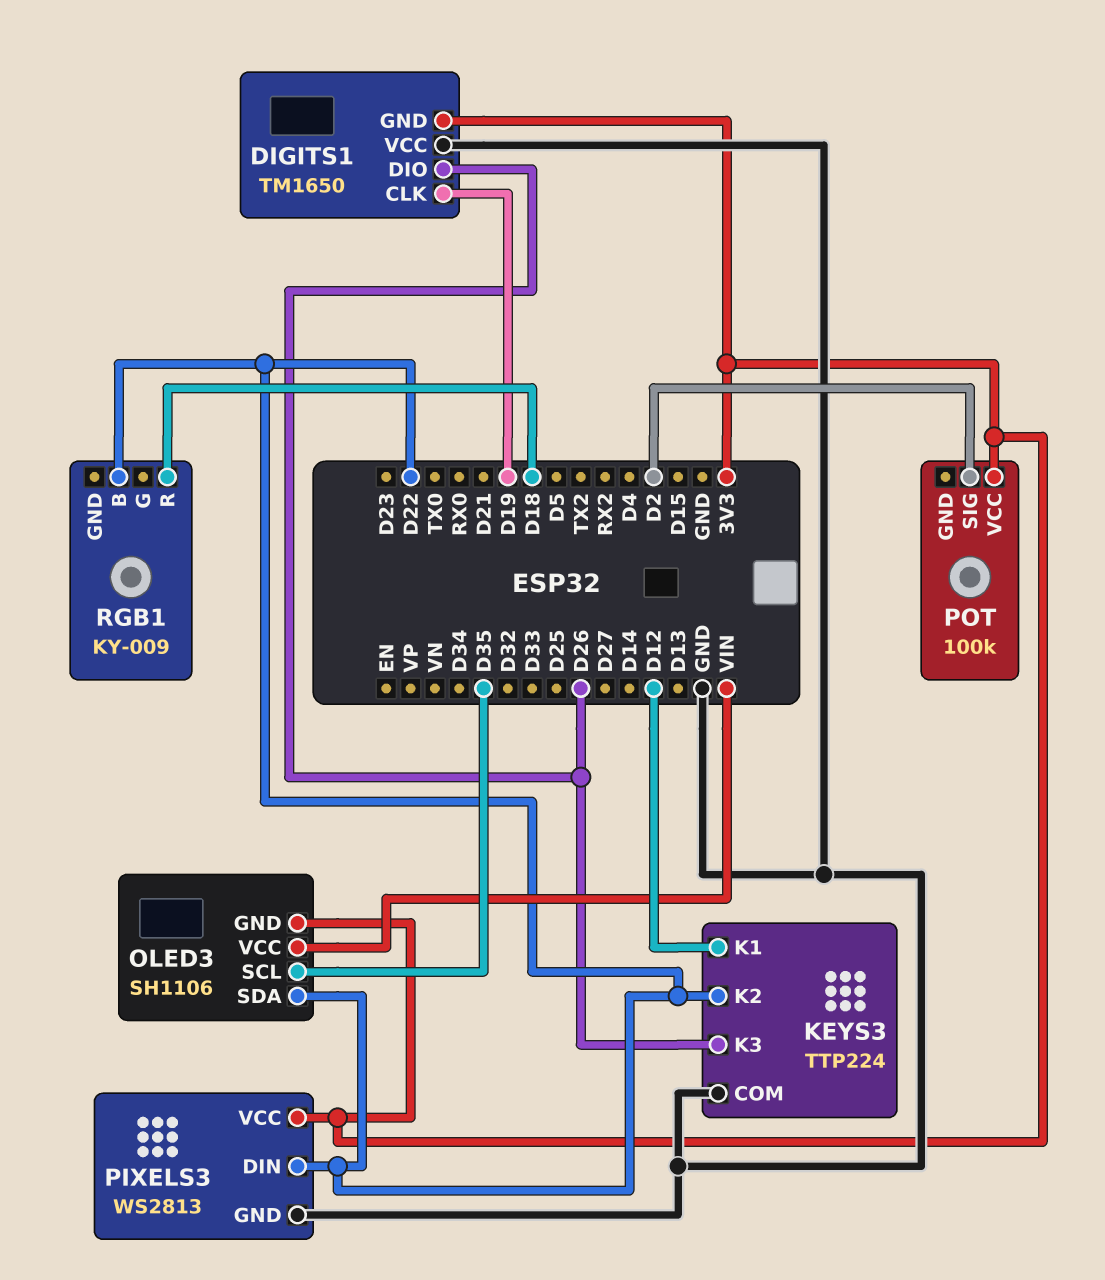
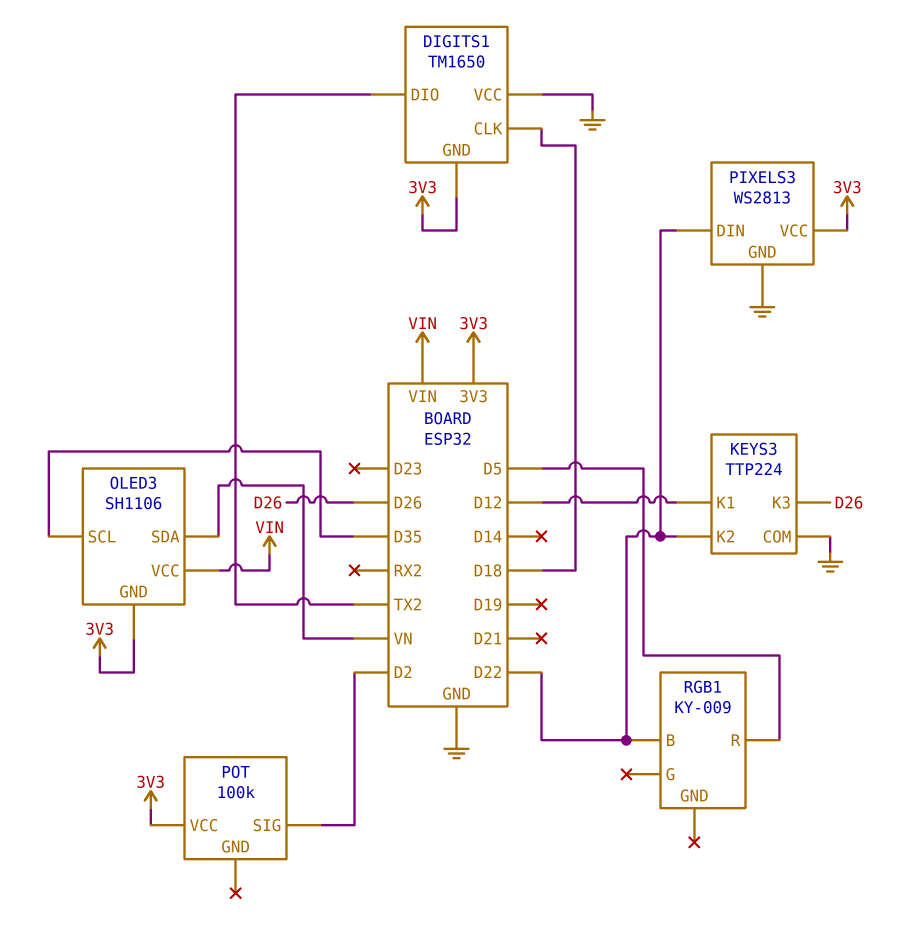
DIGITS1 pin CLK: D19 -> D18
DIGITS1 pin DIO: D26 -> TX2
OLED3 pin SDA: D22 -> VN
RGB1 pin R: D18 -> D5

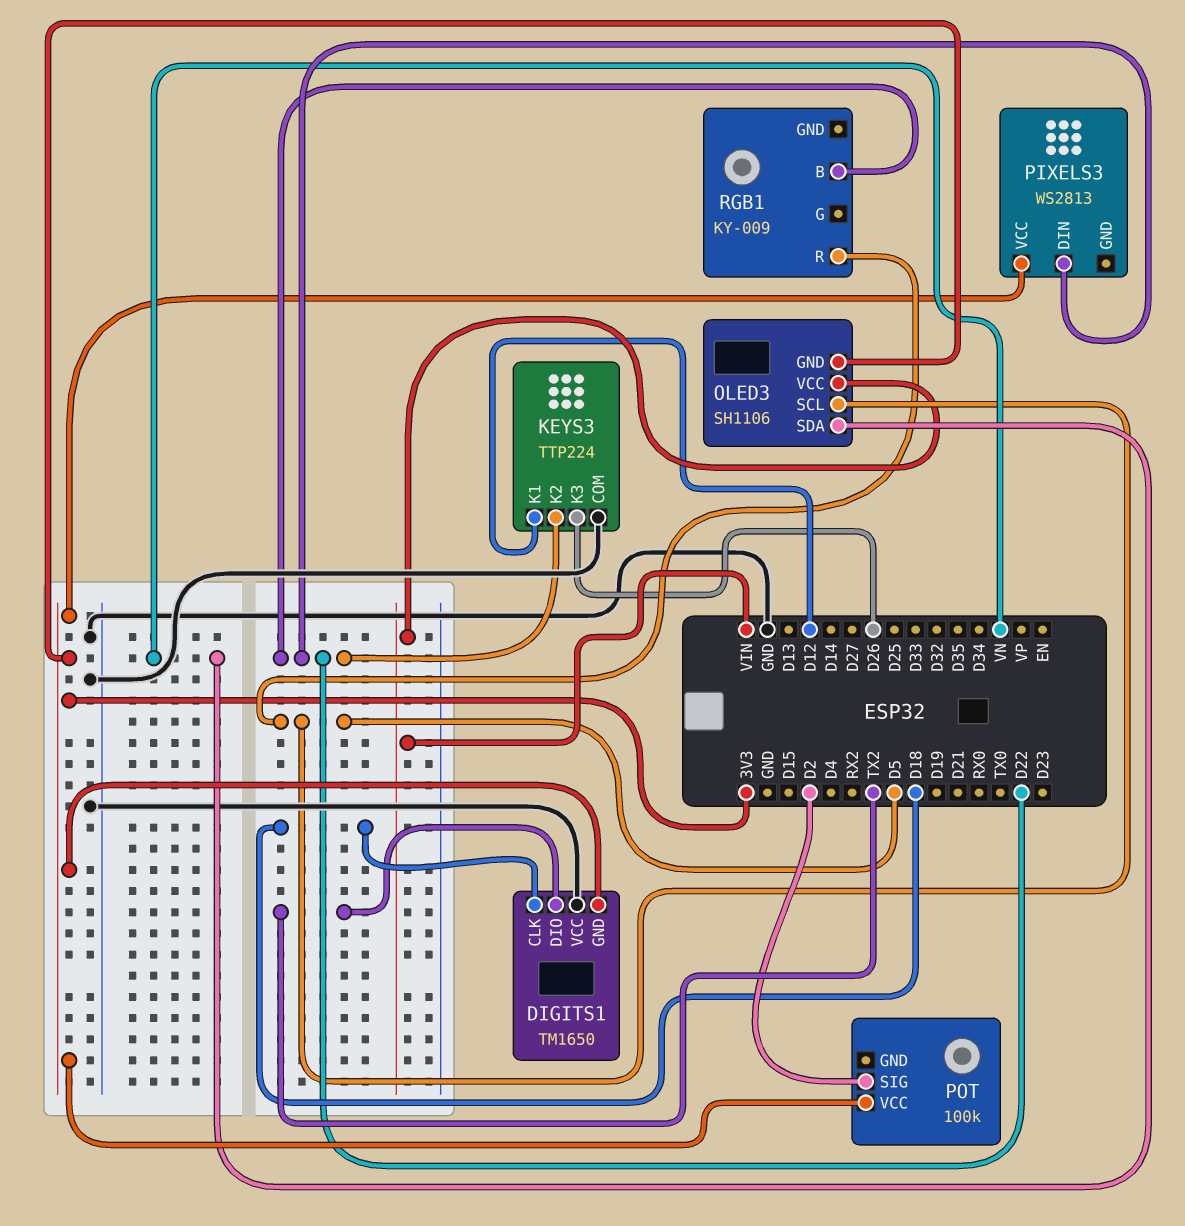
OLED3 pin SCL: D35 -> D5
PIXELS3 pin GND: GND -> none

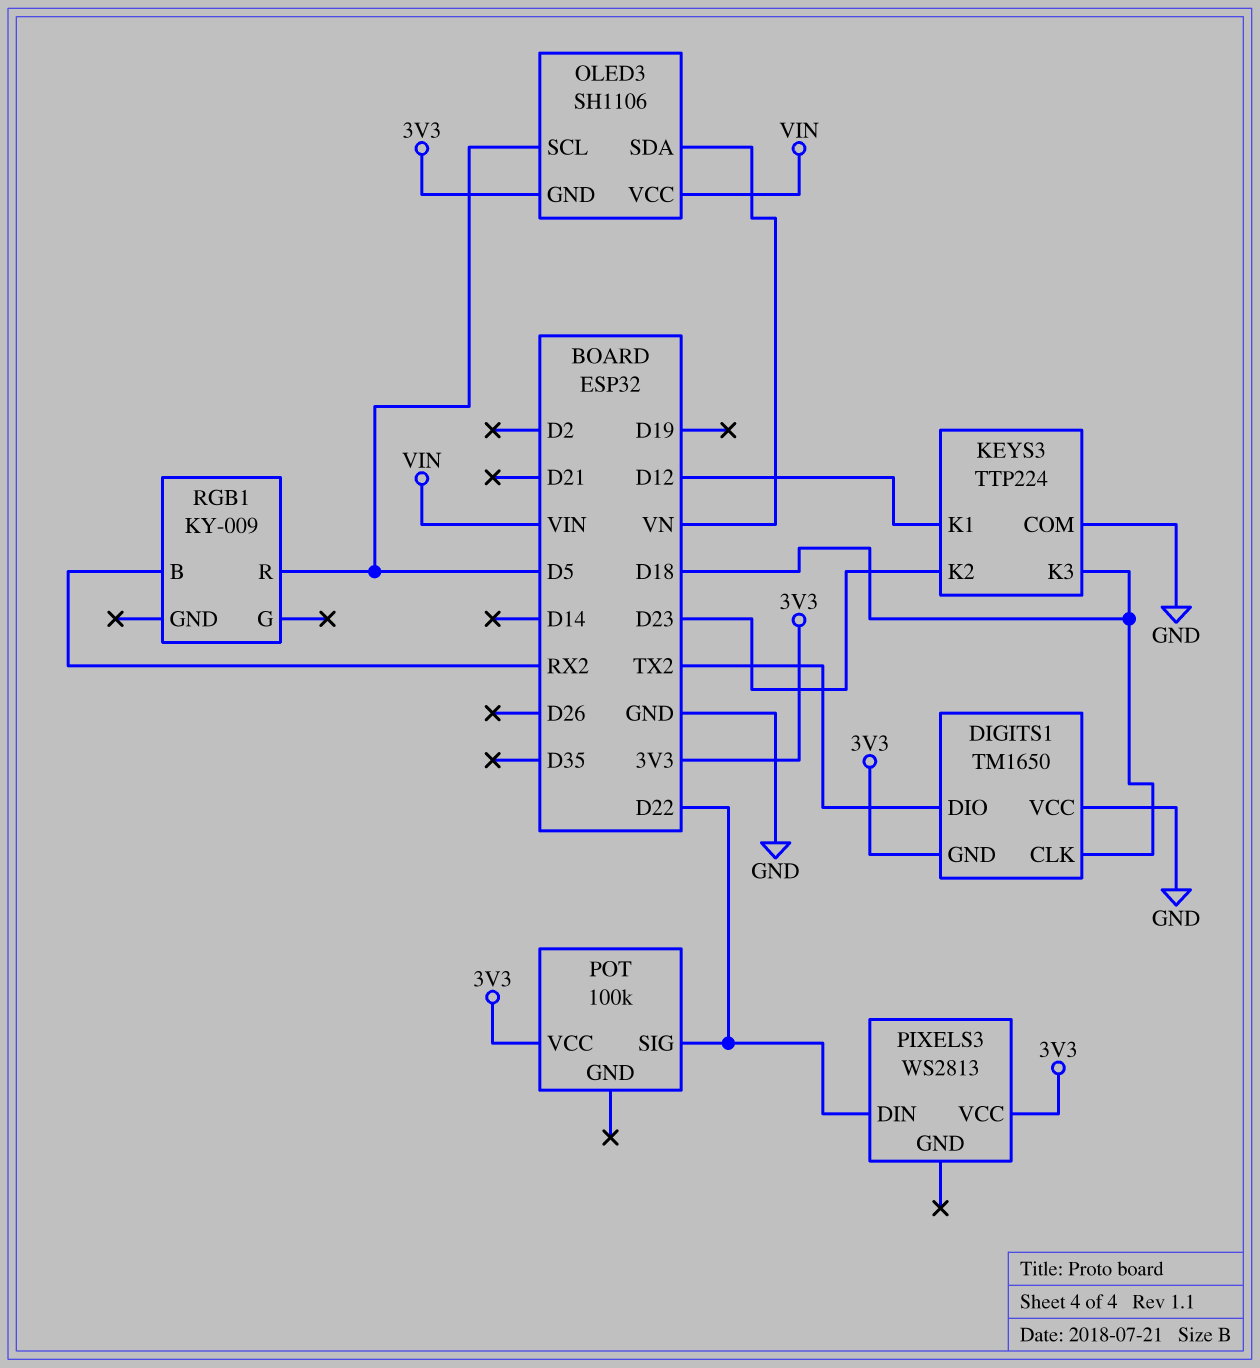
KEYS3 pin K2: D22 -> D23
KEYS3 pin K3: D26 -> D18
POT pin SIG: D2 -> D22
RGB1 pin B: D22 -> RX2

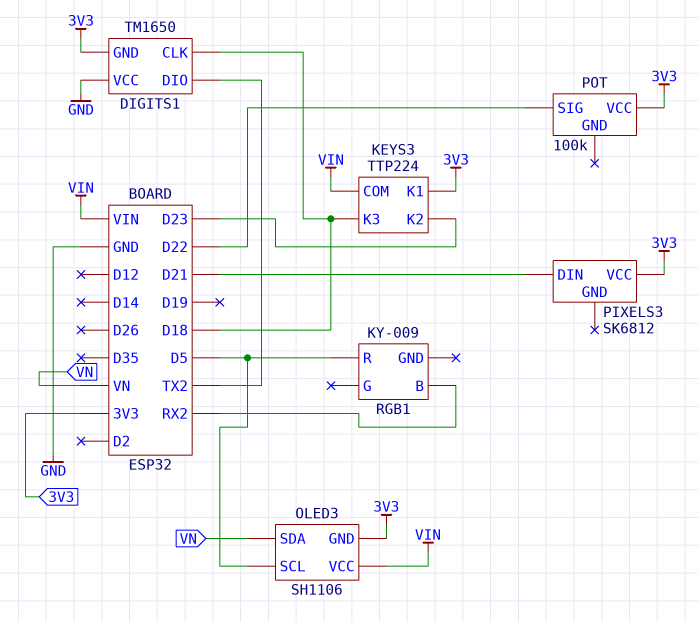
KEYS3 pin COM: GND -> VIN
KEYS3 pin K1: D12 -> 3V3
PIXELS3: WS2813 -> SK6812
PIXELS3 pin DIN: D22 -> D21

